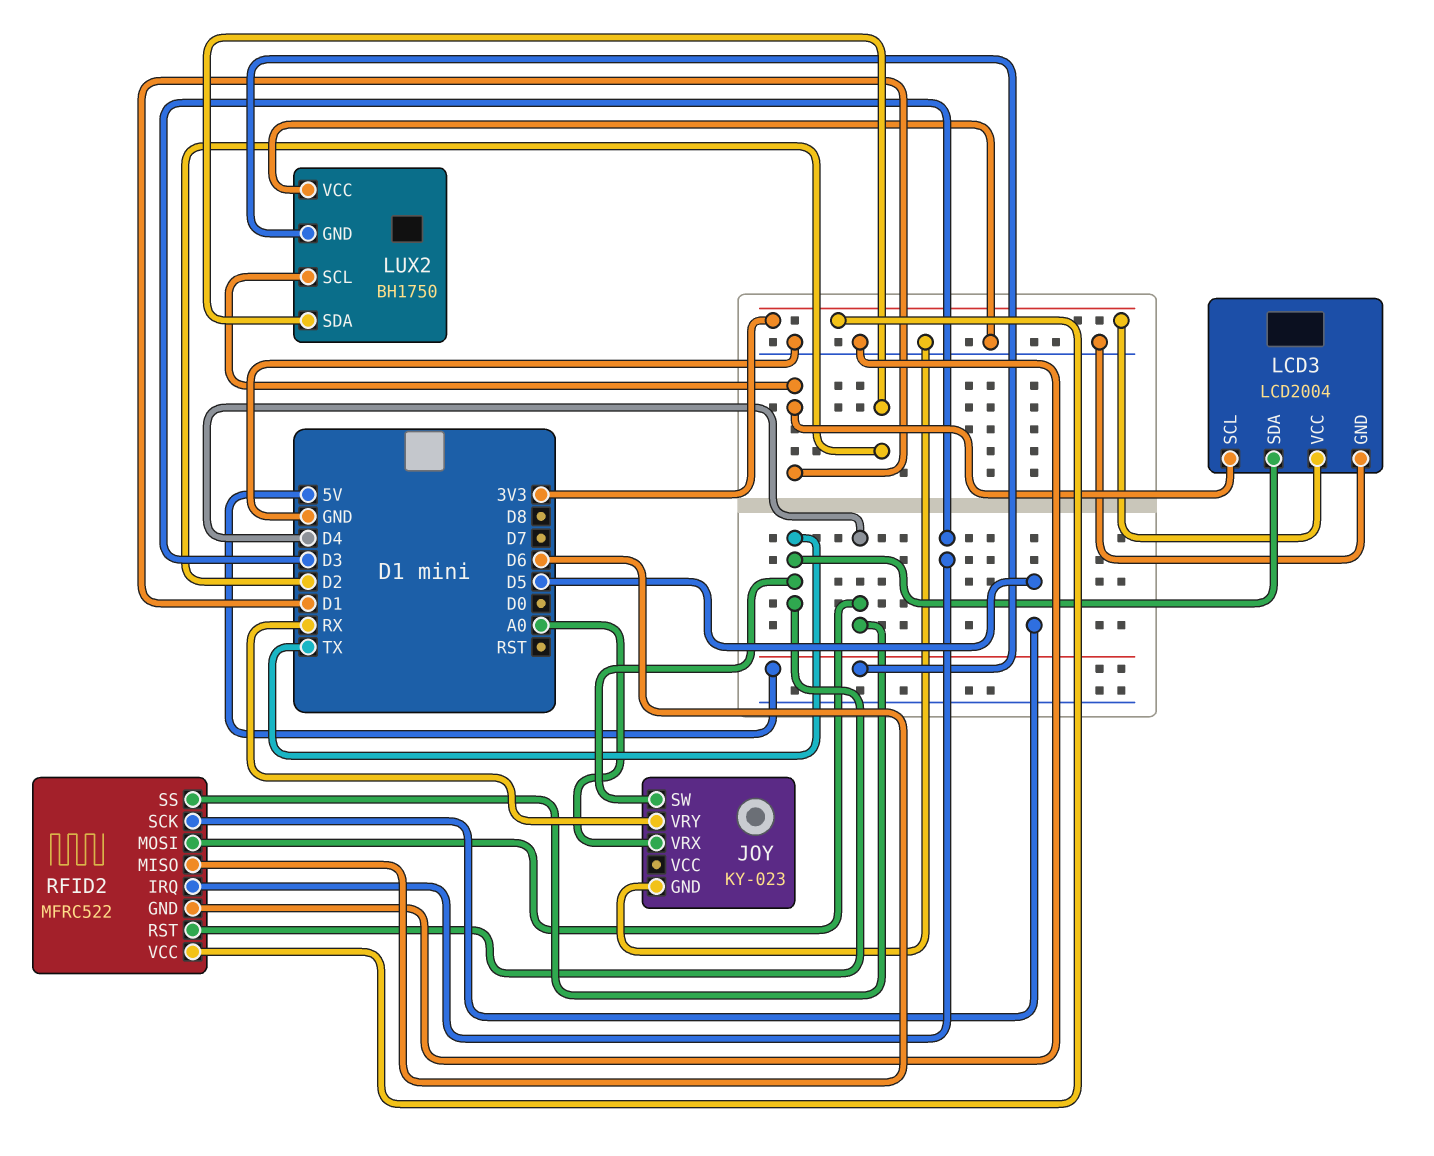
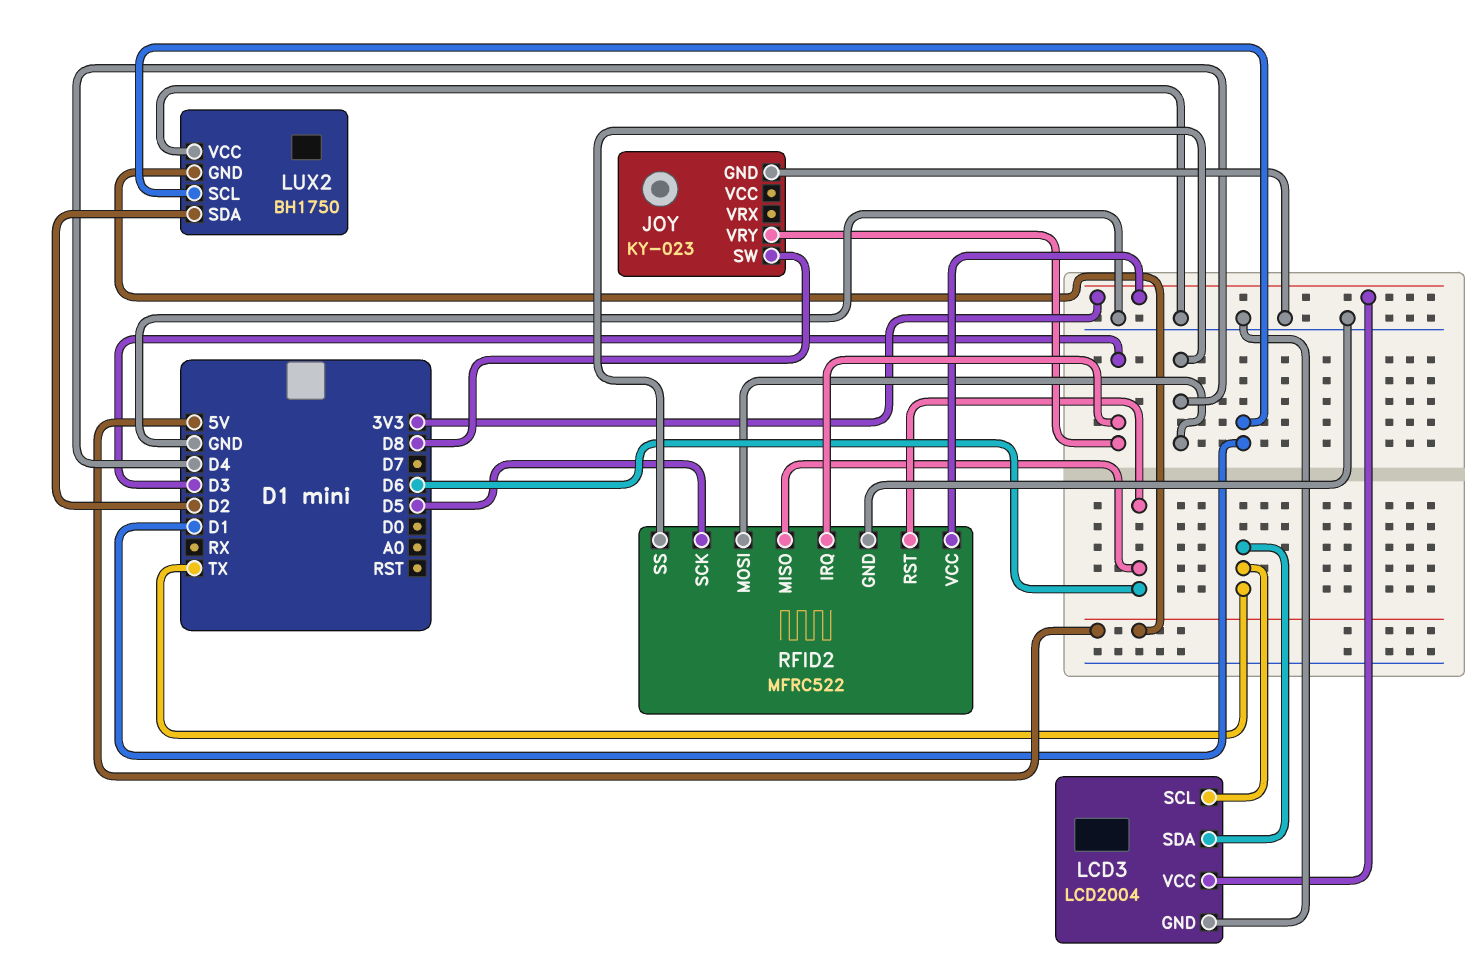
JOY pin SW: TX -> D8
JOY pin VRX: A0 -> none
JOY pin VRY: RX -> D3
LCD3 pin SCL: D1 -> TX
RFID2 pin RST: TX -> D6

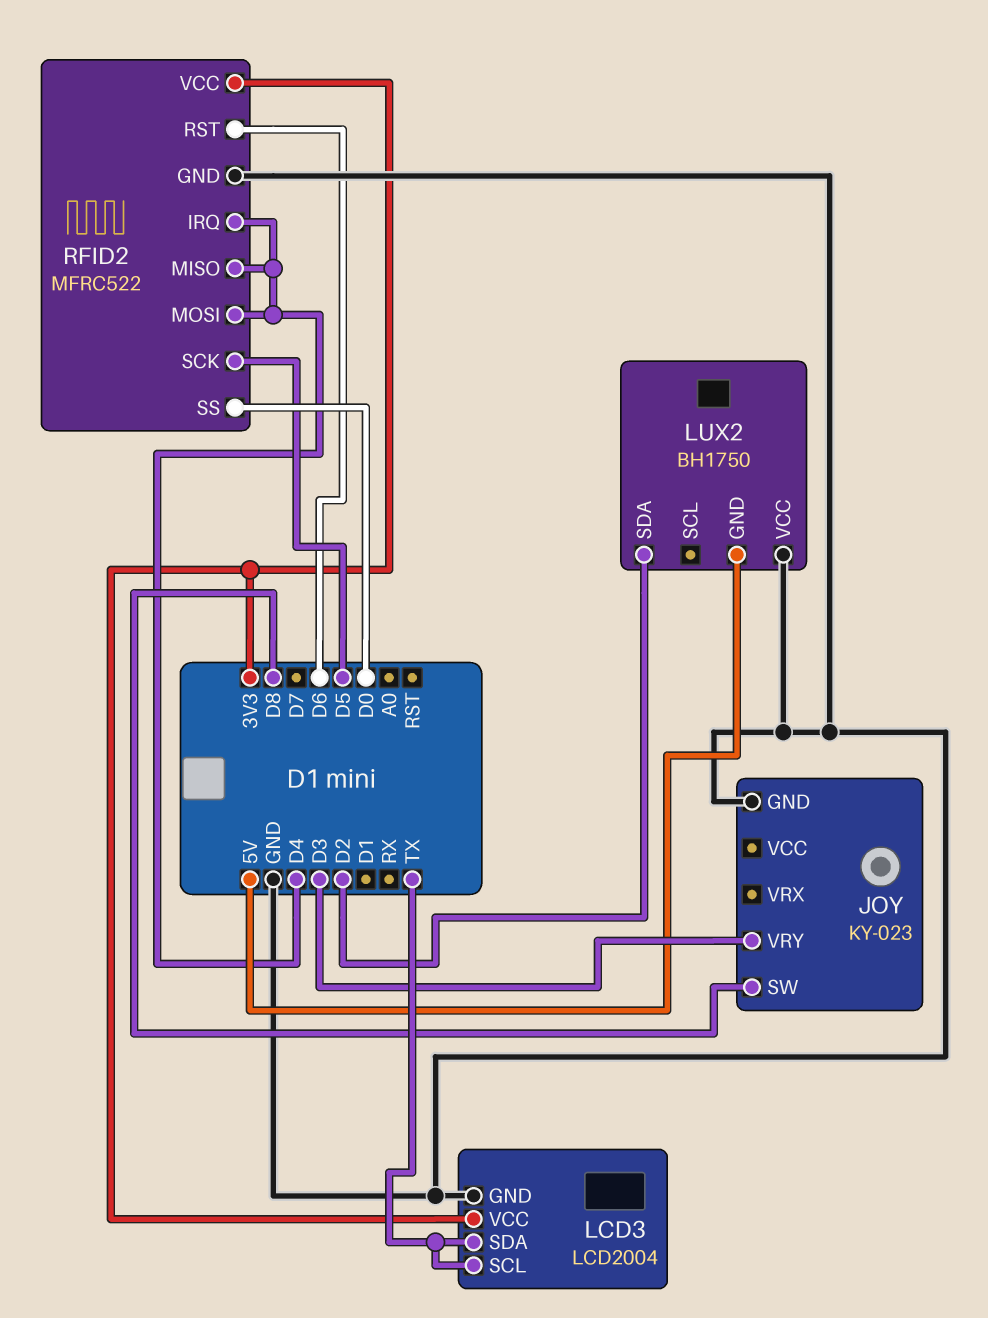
LUX2 pin SCL: D1 -> none
RFID2 pin IRQ: D3 -> D4
RFID2 pin MISO: D6 -> D4
RFID2 pin SS: D4 -> D0

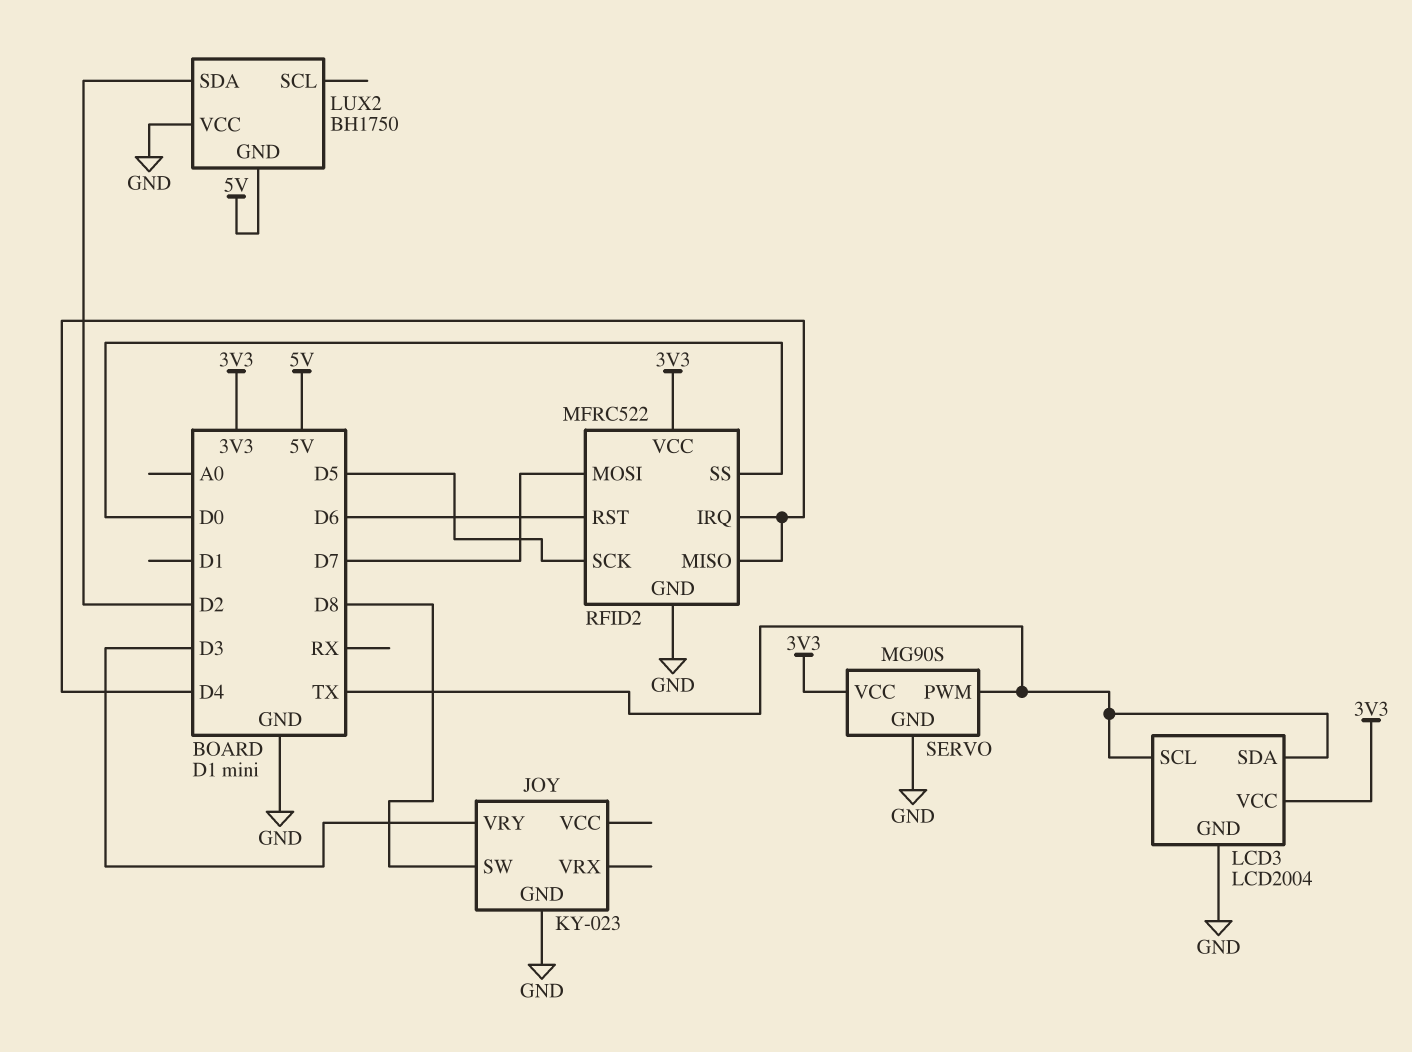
RFID2 pin MOSI: D4 -> D7
SERVO: none -> MG90S
SERVO pin GND: none -> GND
SERVO pin PWM: none -> TX
SERVO pin VCC: none -> 3V3

